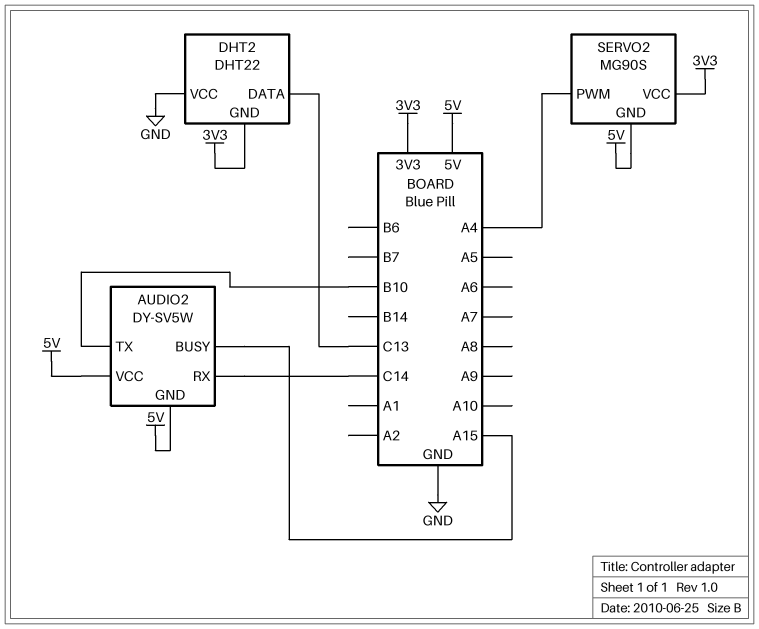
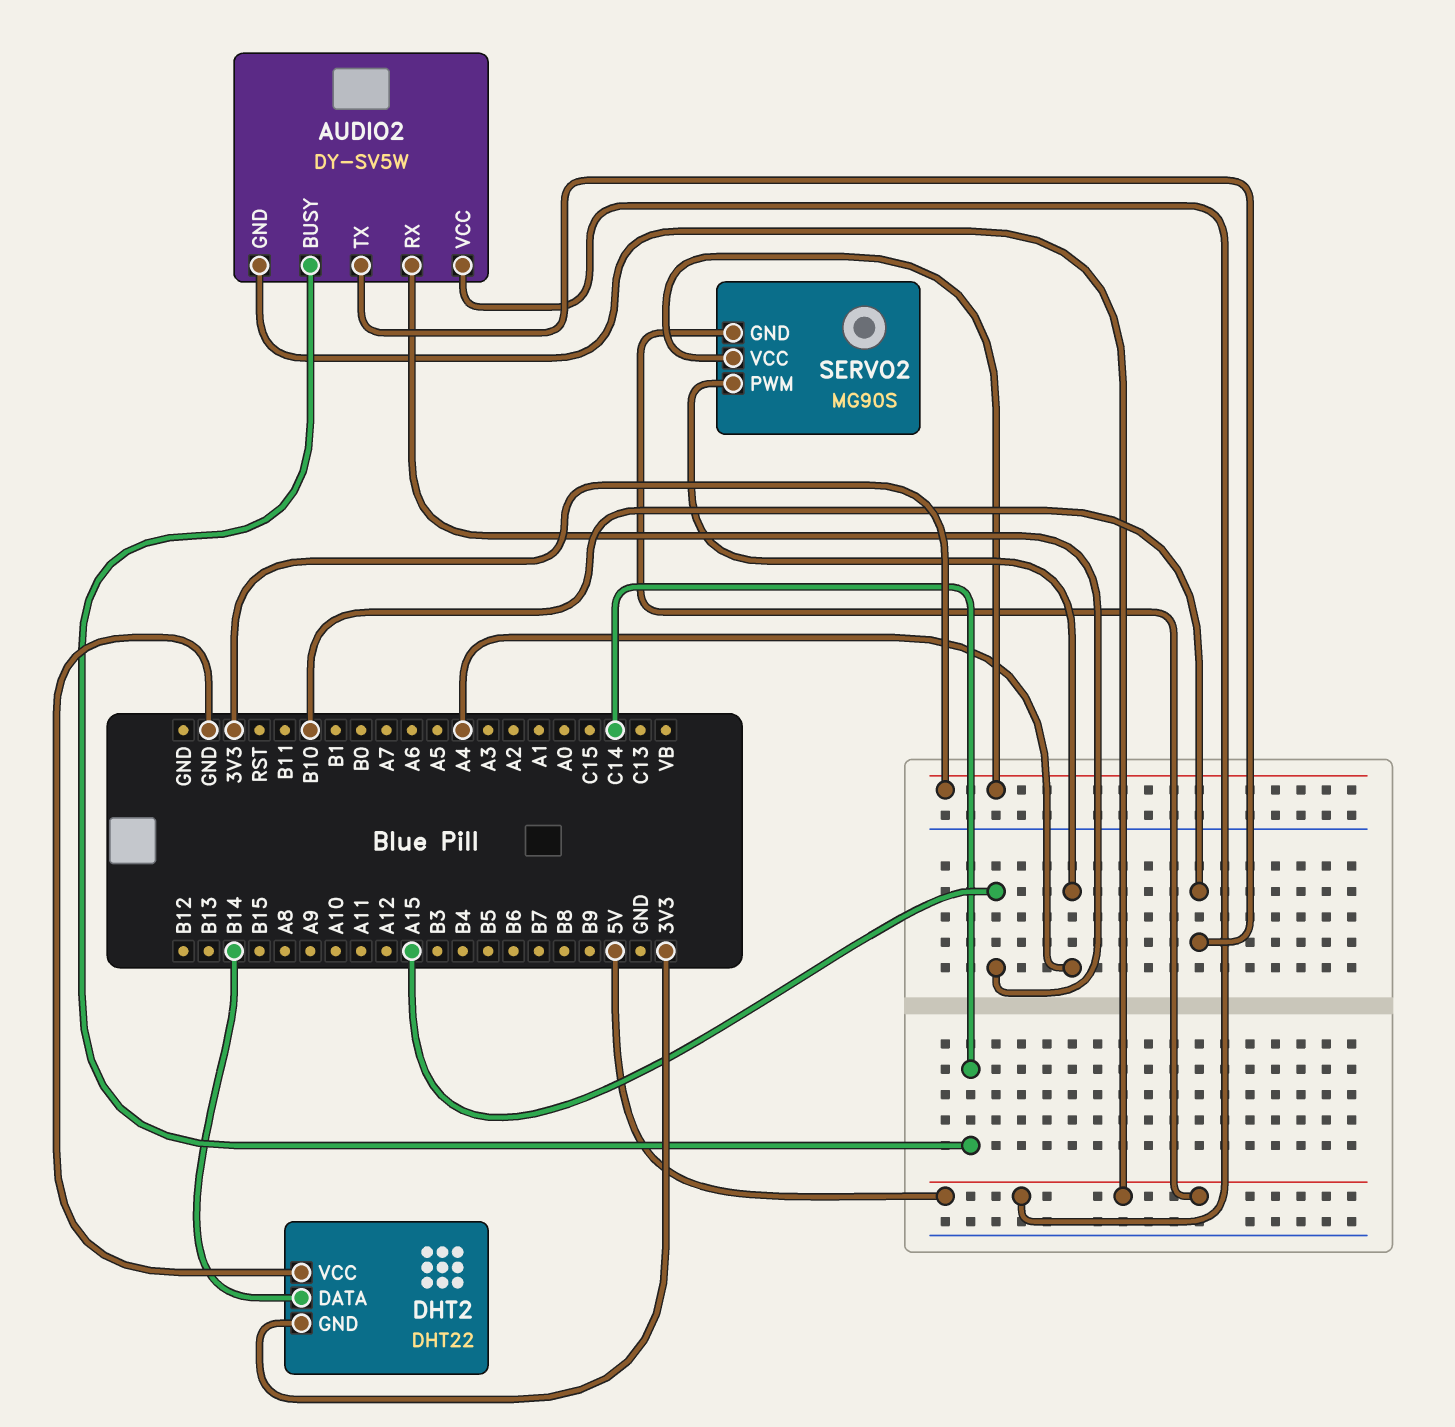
AUDIO2 pin BUSY: A15 -> C14
AUDIO2 pin RX: C14 -> A15
DHT2 pin DATA: C13 -> B14

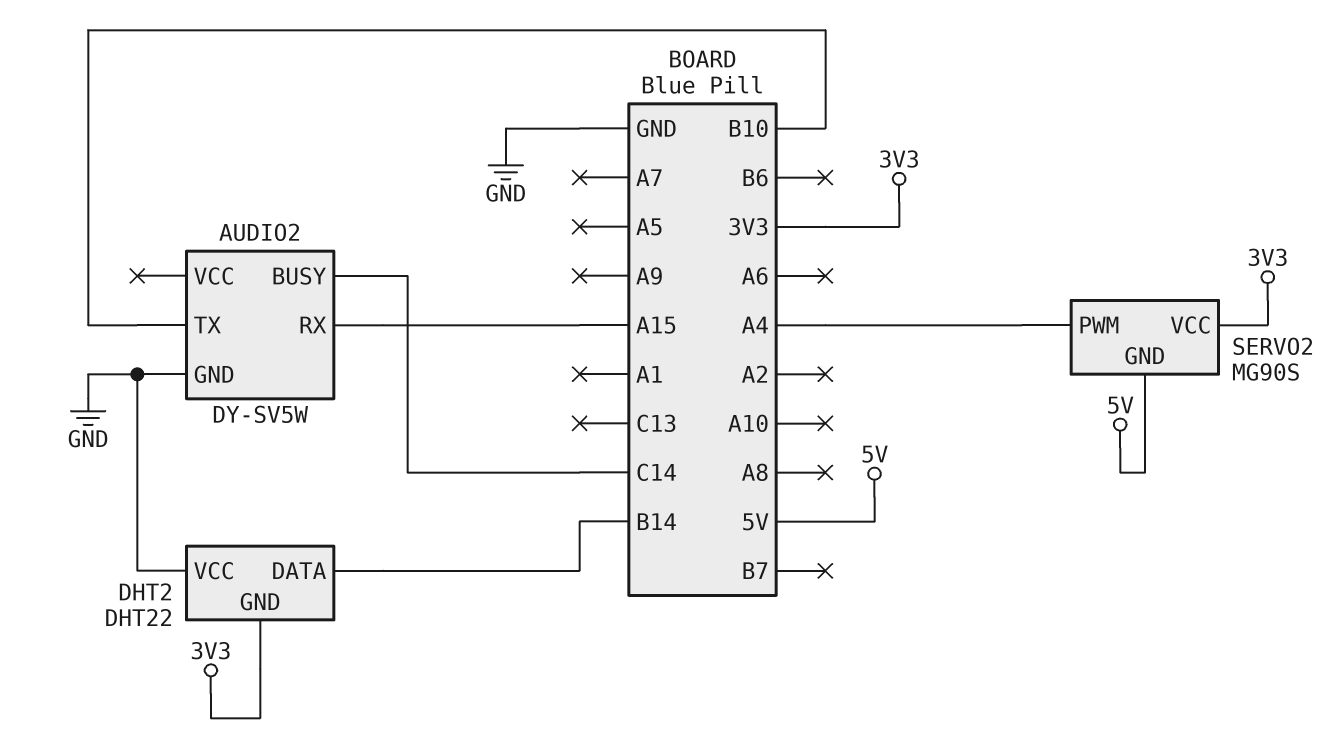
AUDIO2 pin GND: 5V -> GND
AUDIO2 pin VCC: 5V -> none

